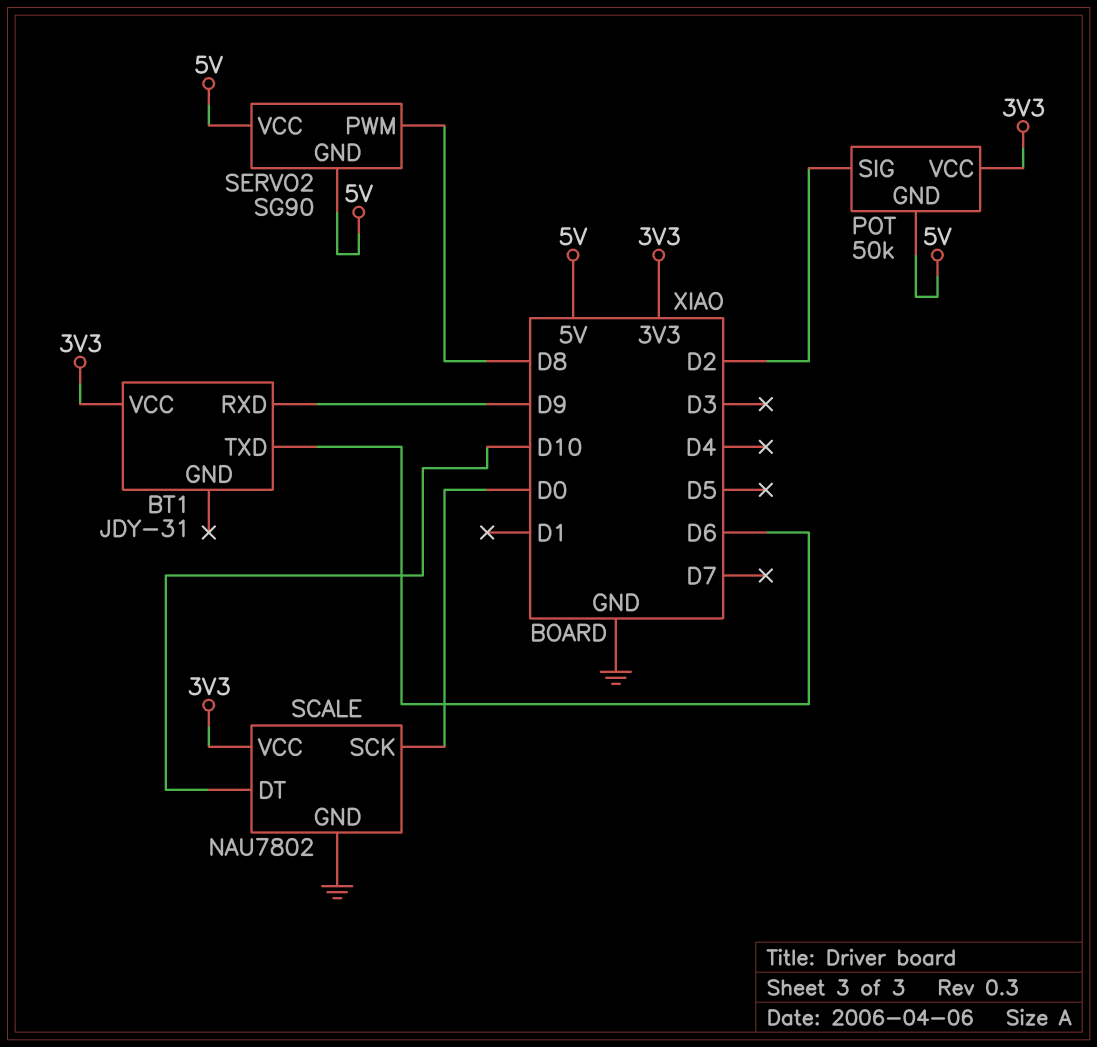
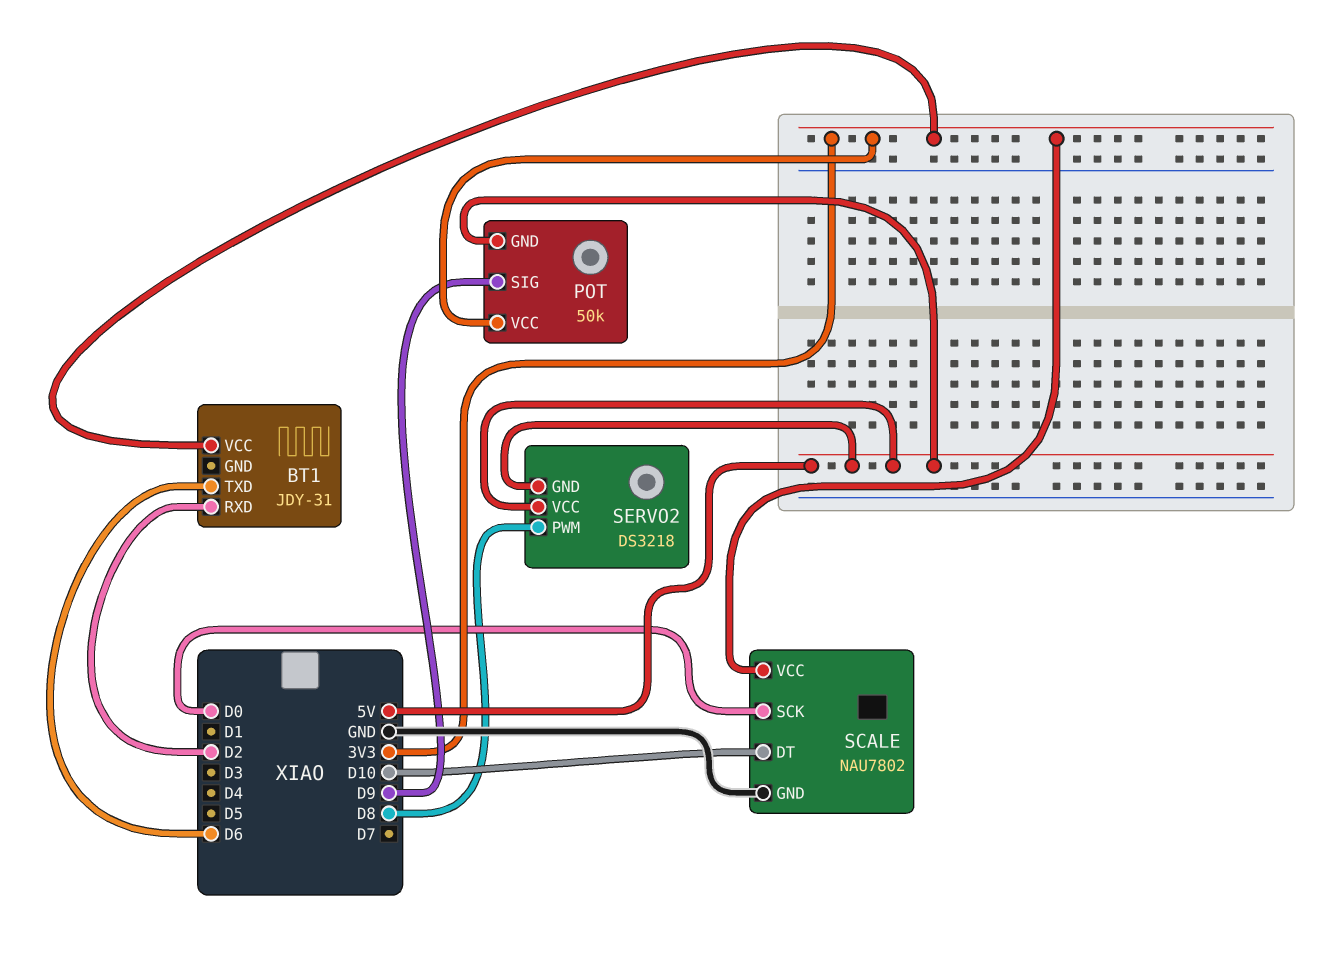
BT1 pin RXD: D9 -> D2
POT pin SIG: D2 -> D9
SERVO2: SG90 -> DS3218

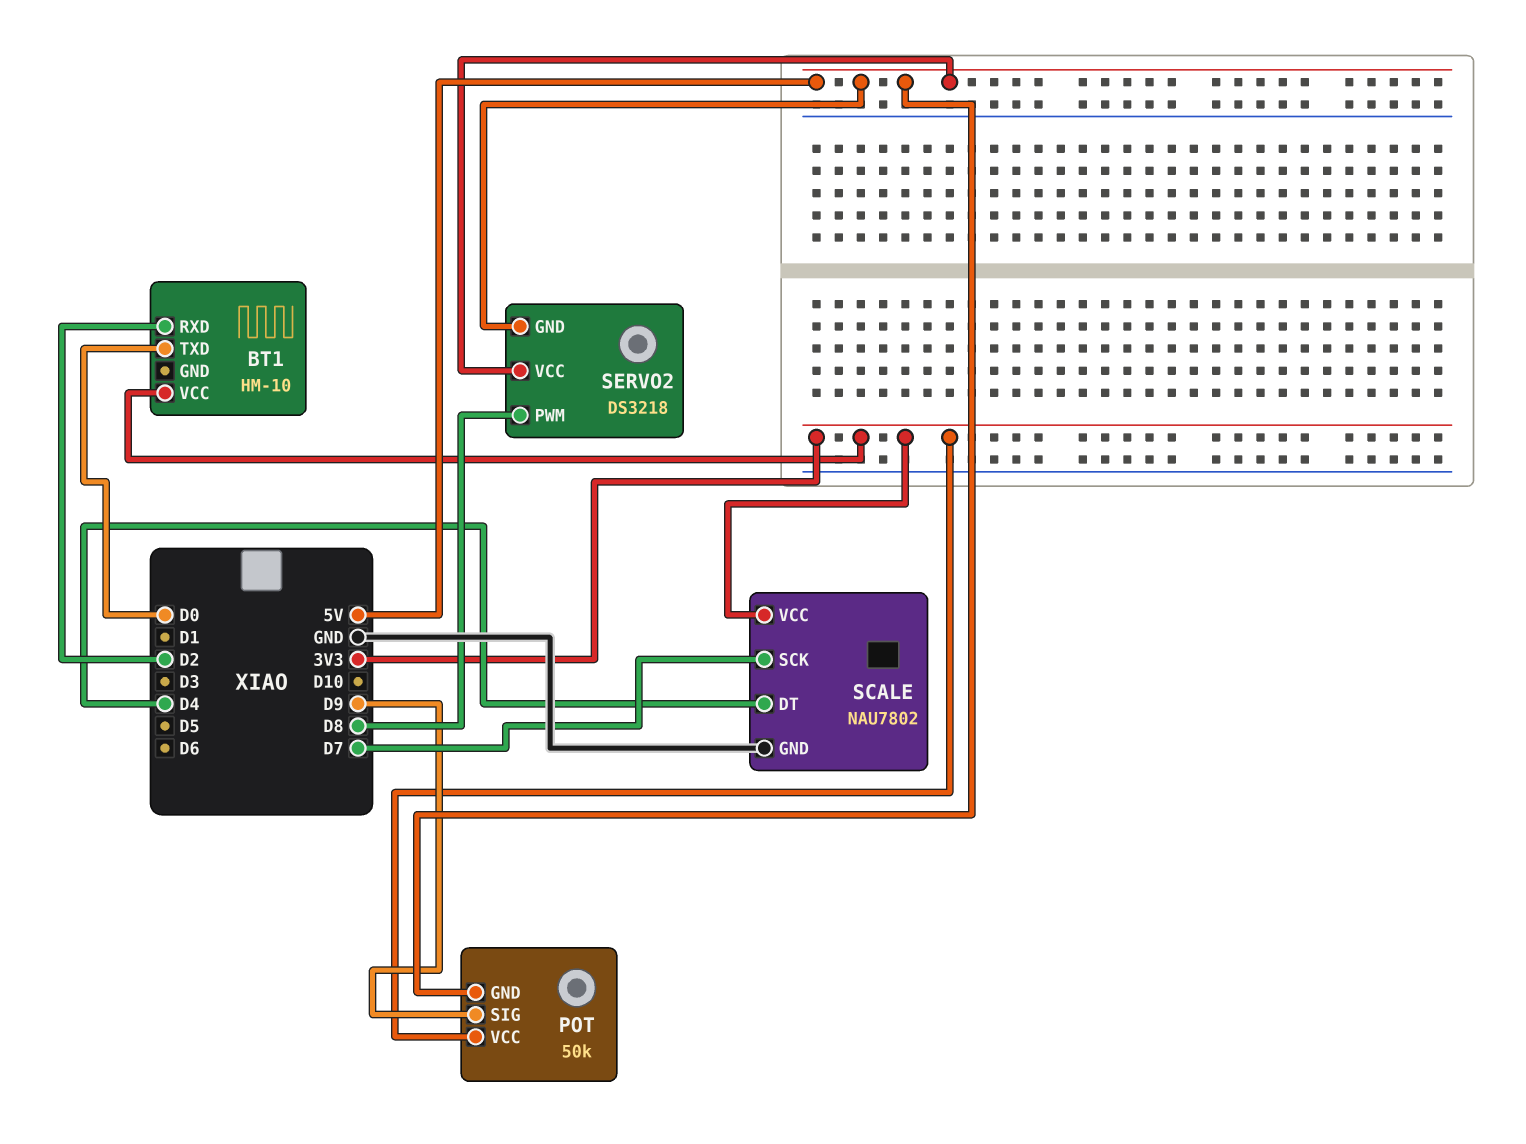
BT1: JDY-31 -> HM-10
BT1 pin TXD: D6 -> D0
SCALE pin DT: D10 -> D4
SCALE pin SCK: D0 -> D7

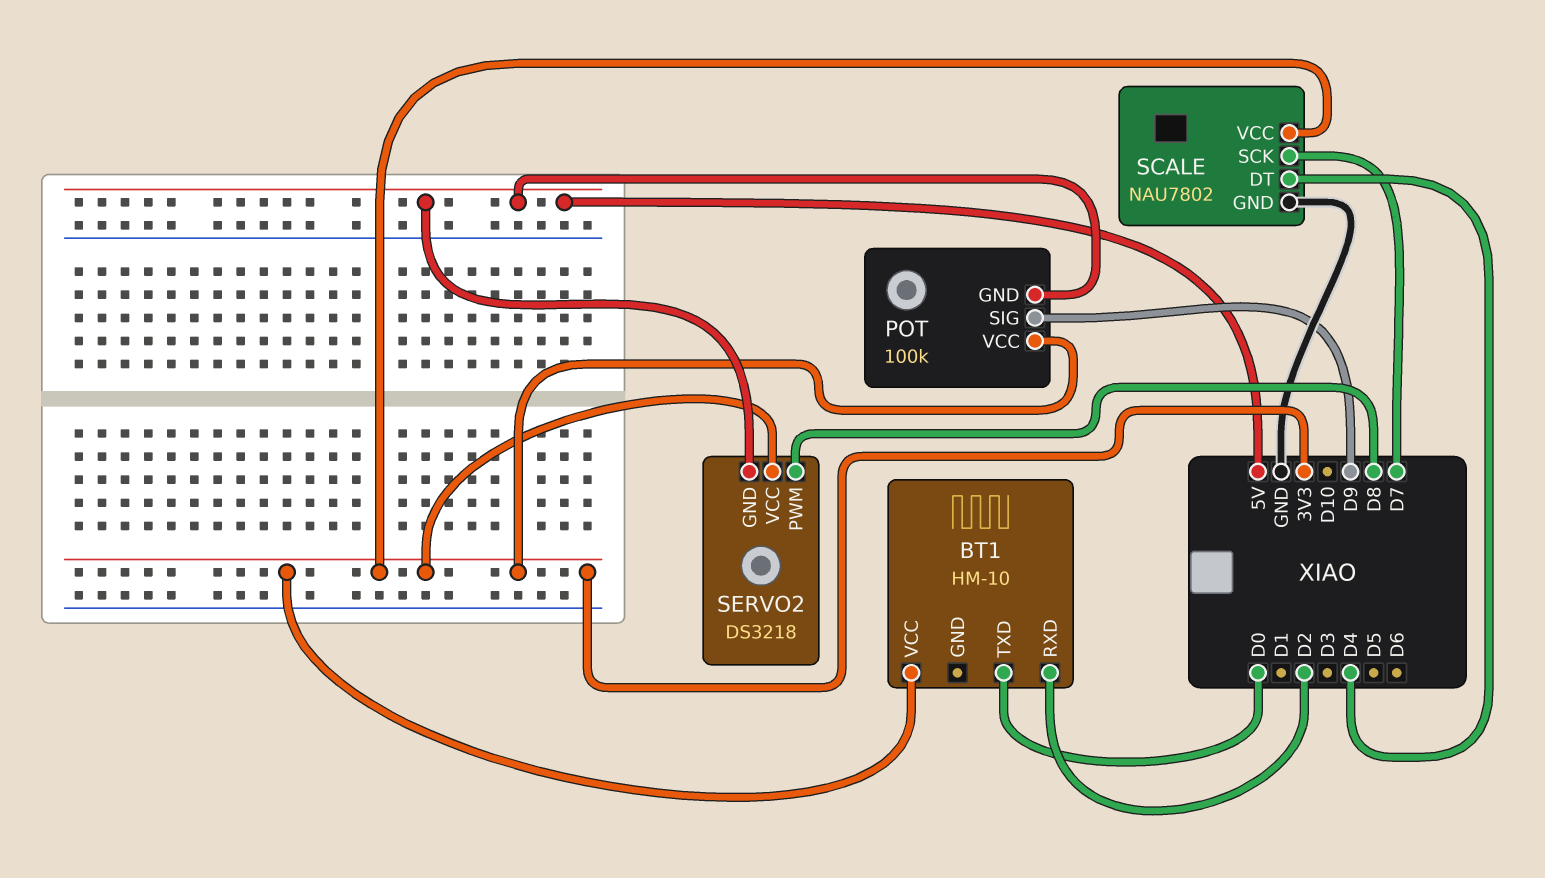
POT: 50k -> 100k
SERVO2 pin VCC: 5V -> 3V3

